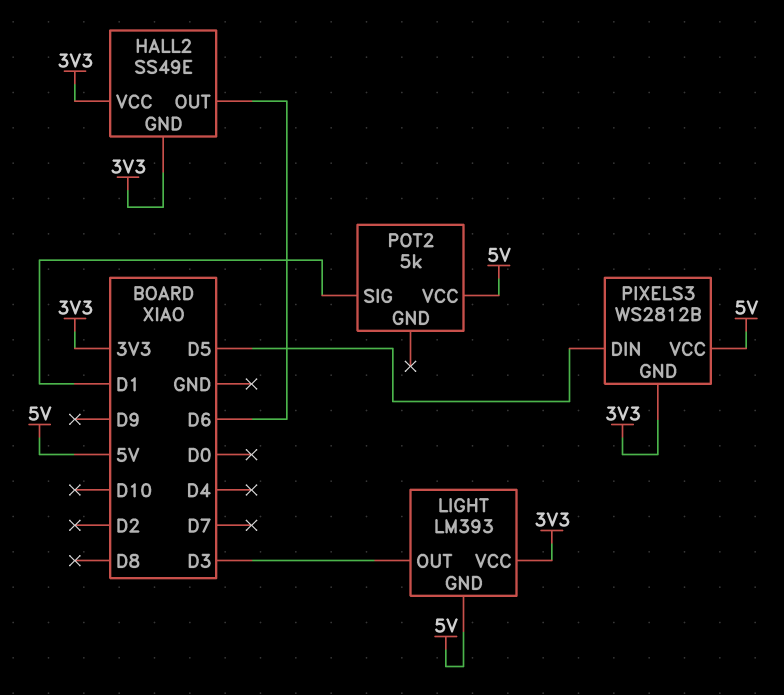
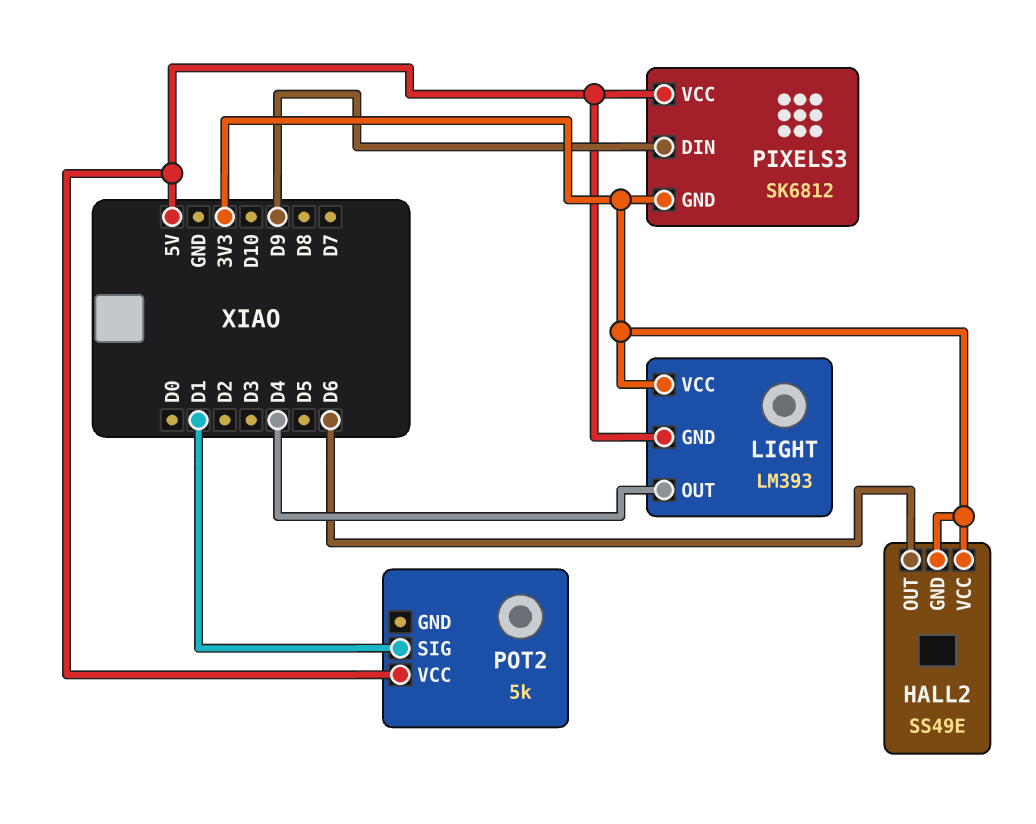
LIGHT pin OUT: D3 -> D4
PIXELS3: WS2812B -> SK6812
PIXELS3 pin DIN: D5 -> D9

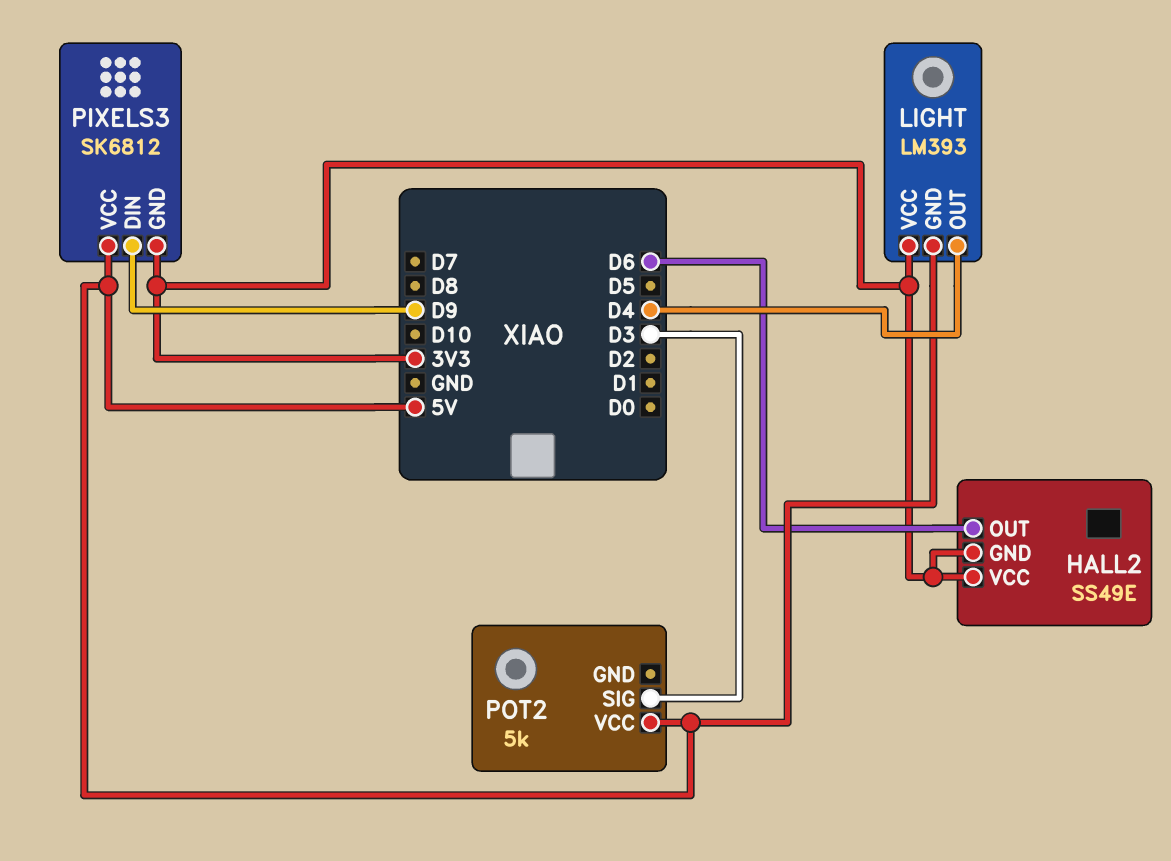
POT2 pin SIG: D1 -> D3

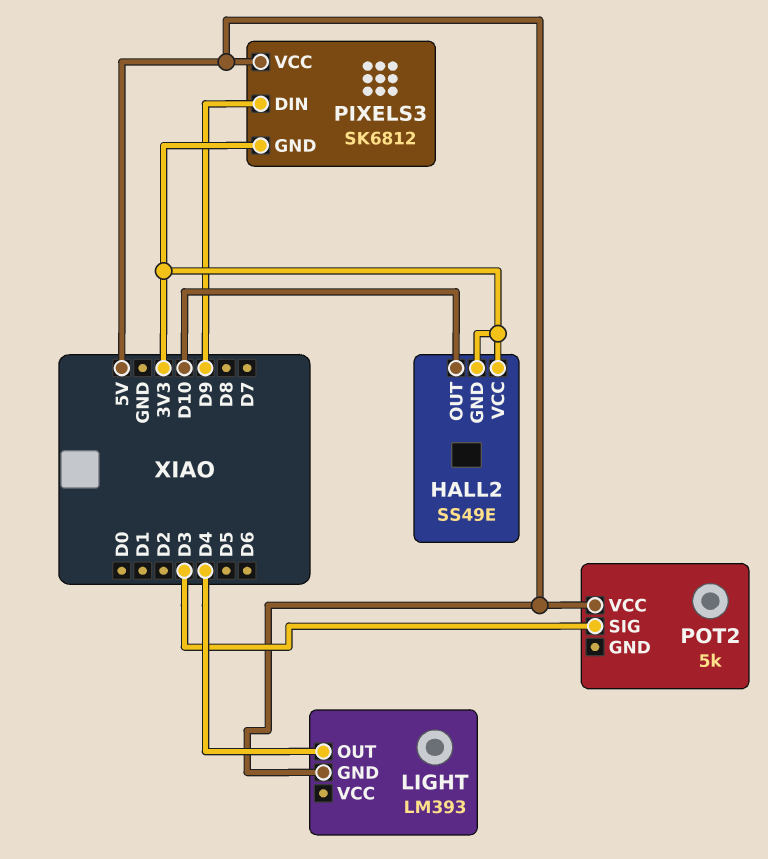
HALL2 pin OUT: D6 -> D10
LIGHT pin VCC: 3V3 -> none

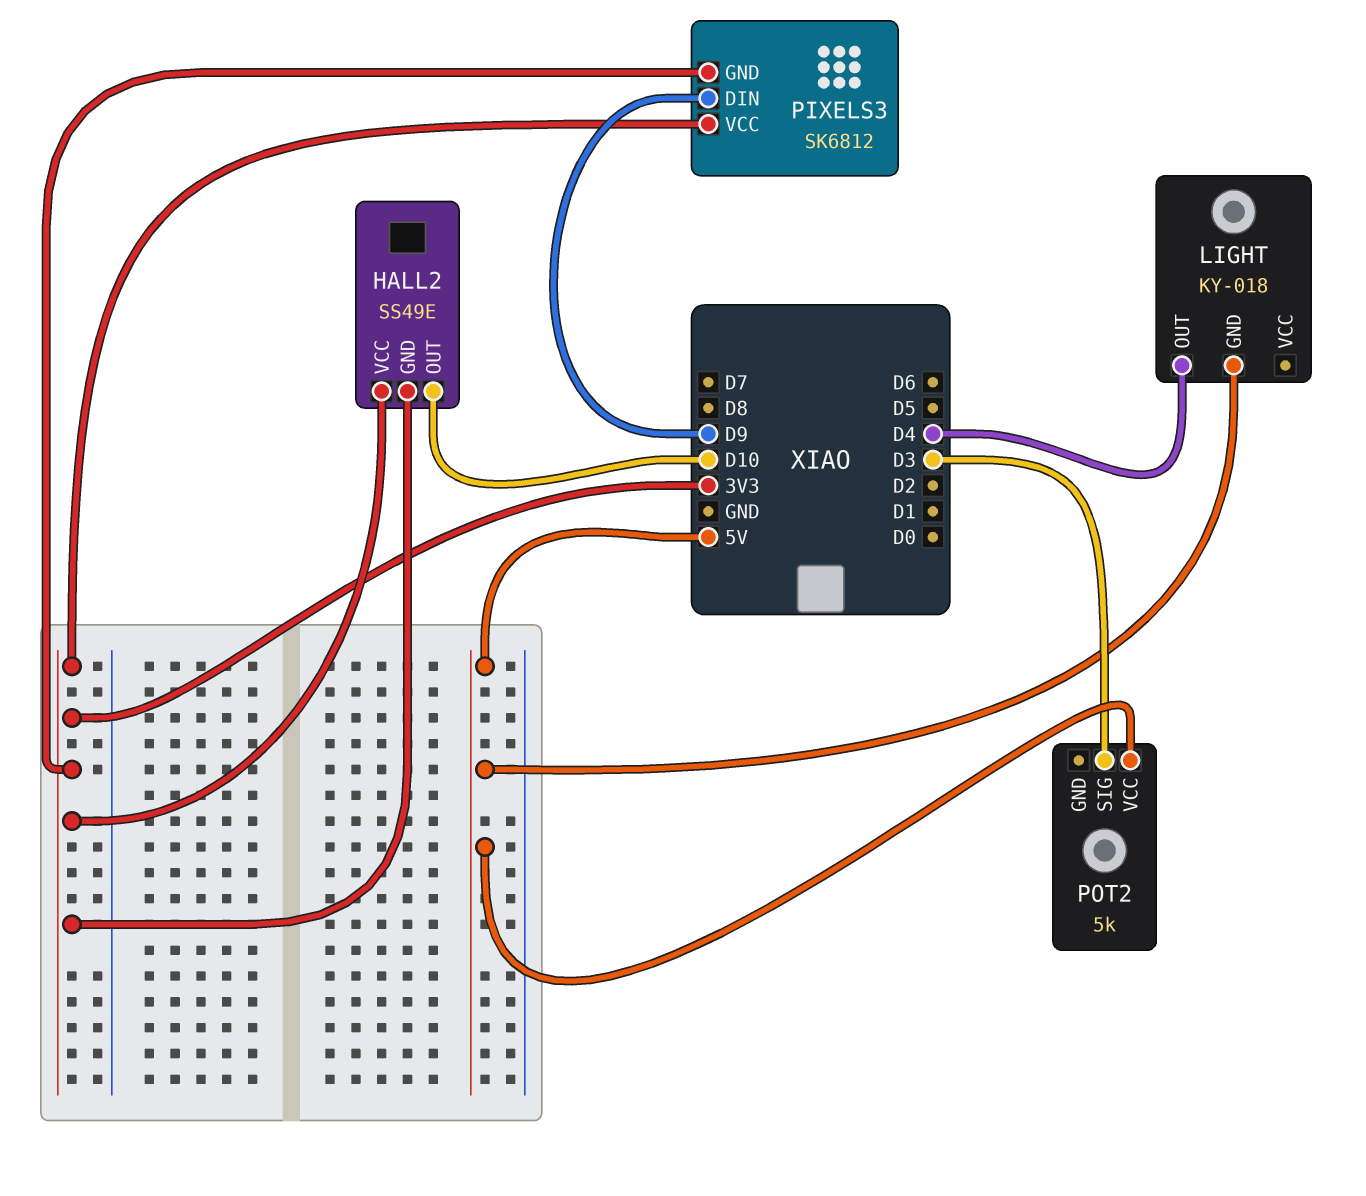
LIGHT: LM393 -> KY-018
PIXELS3 pin VCC: 5V -> 3V3

